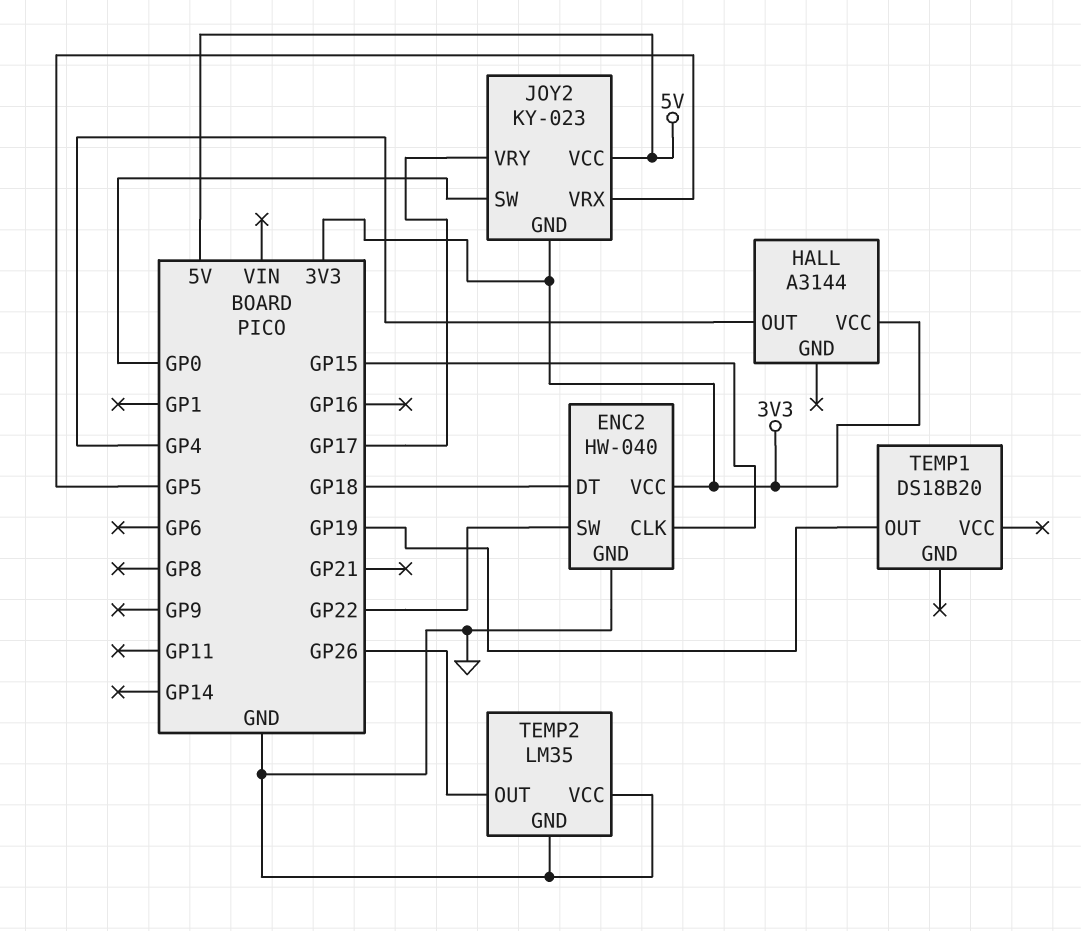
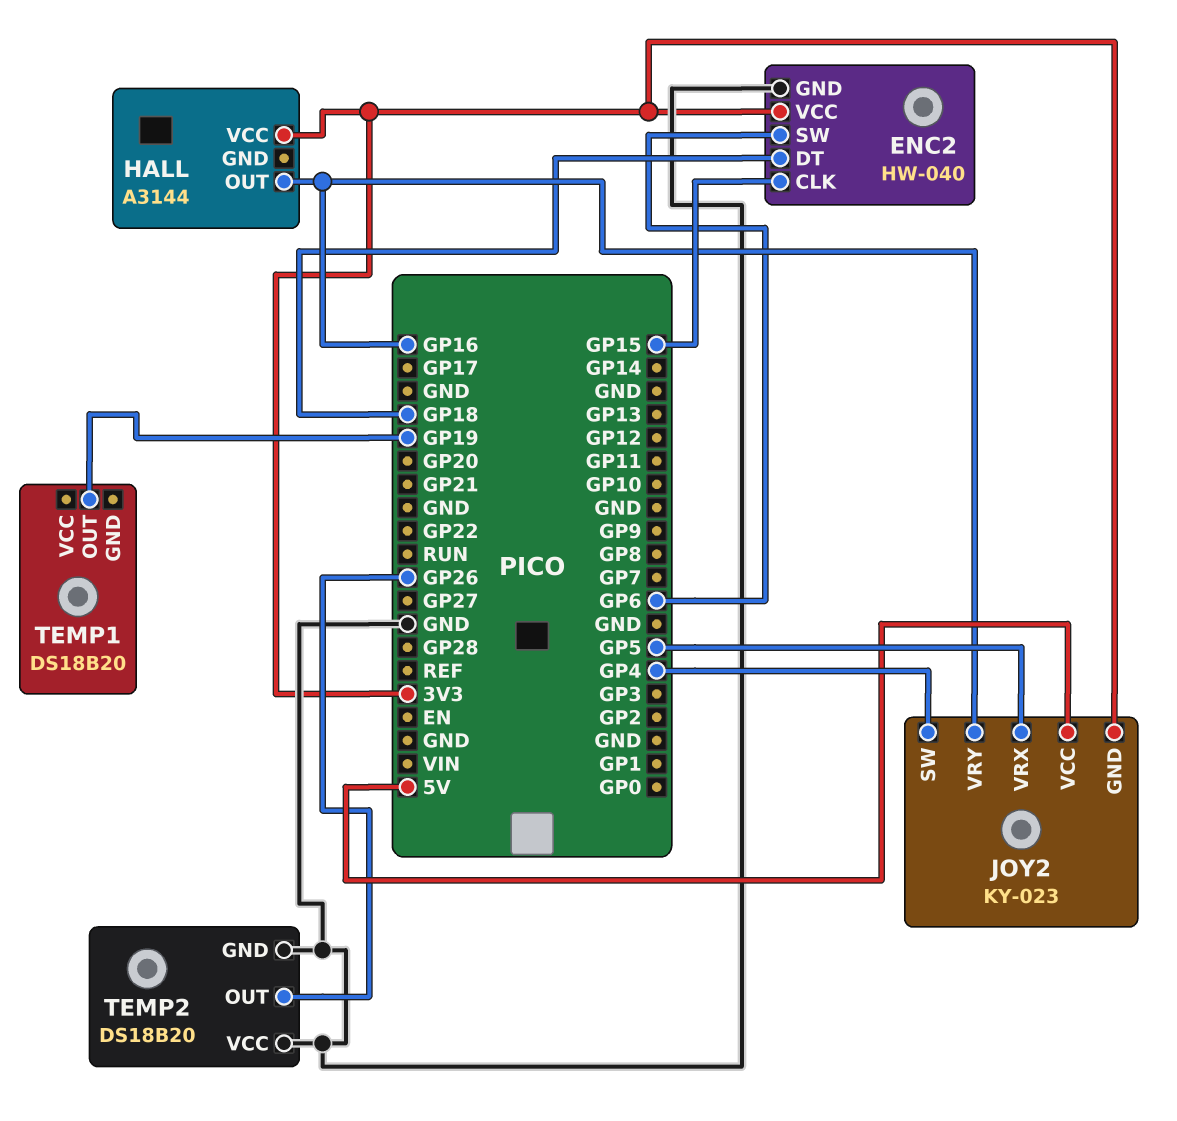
ENC2 pin SW: GP22 -> GP6
HALL pin OUT: GP4 -> GP16
JOY2 pin SW: GP0 -> GP4
JOY2 pin VRY: GP17 -> GP16
TEMP2: LM35 -> DS18B20

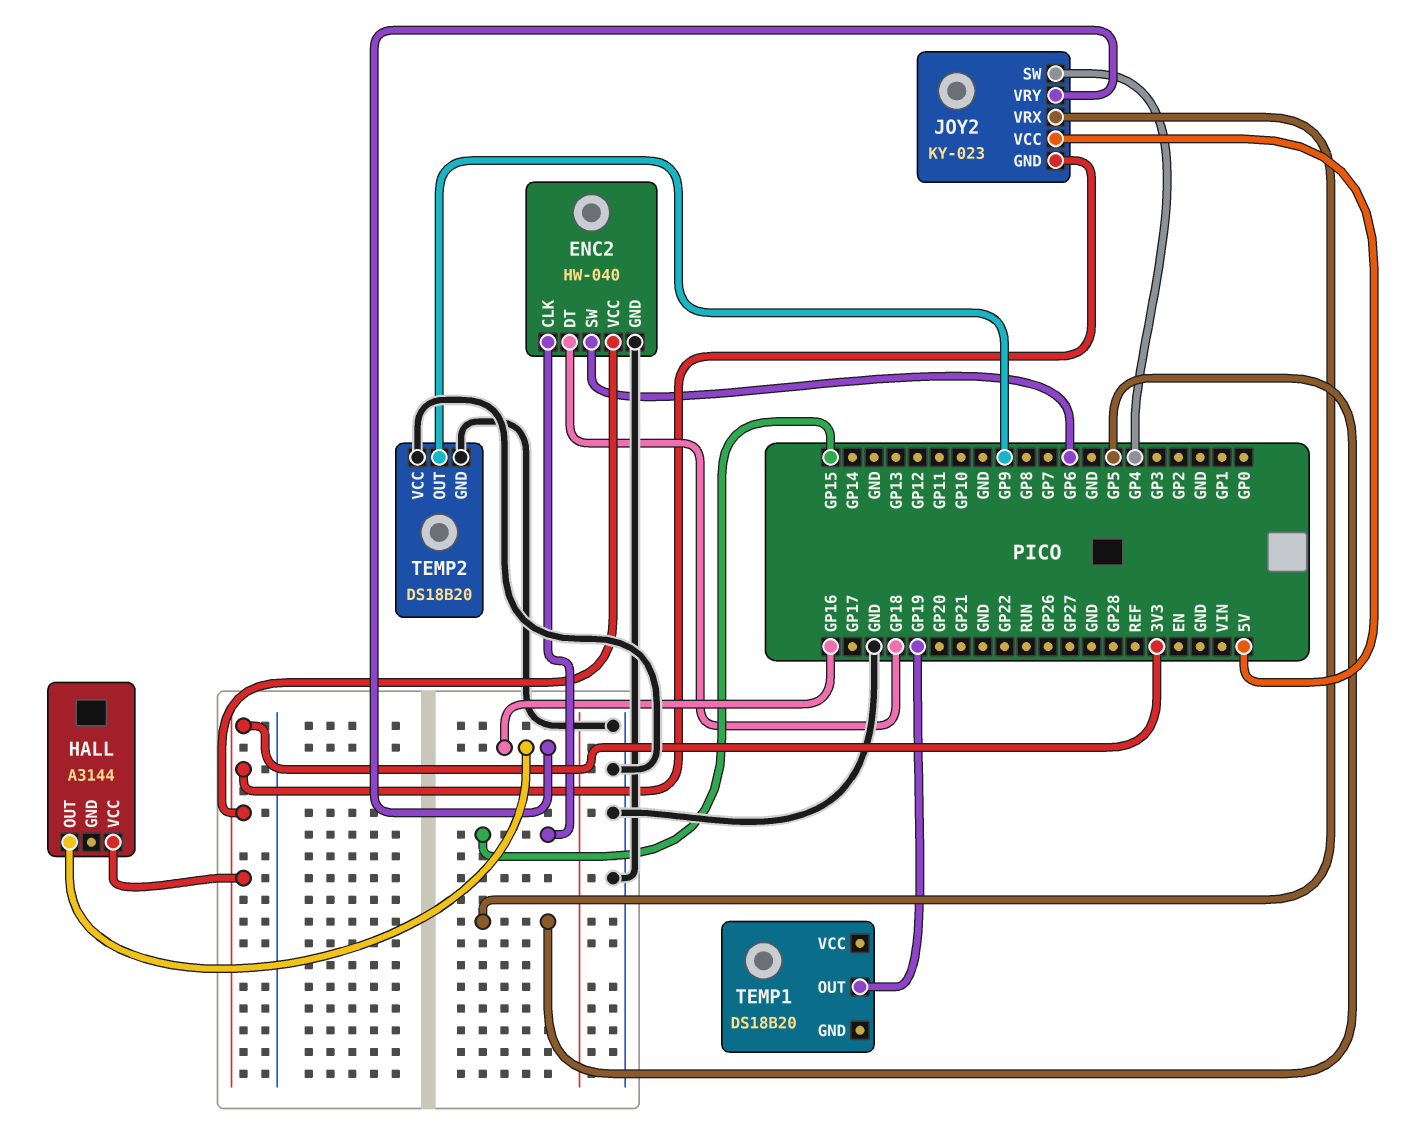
TEMP2 pin OUT: GP26 -> GP9

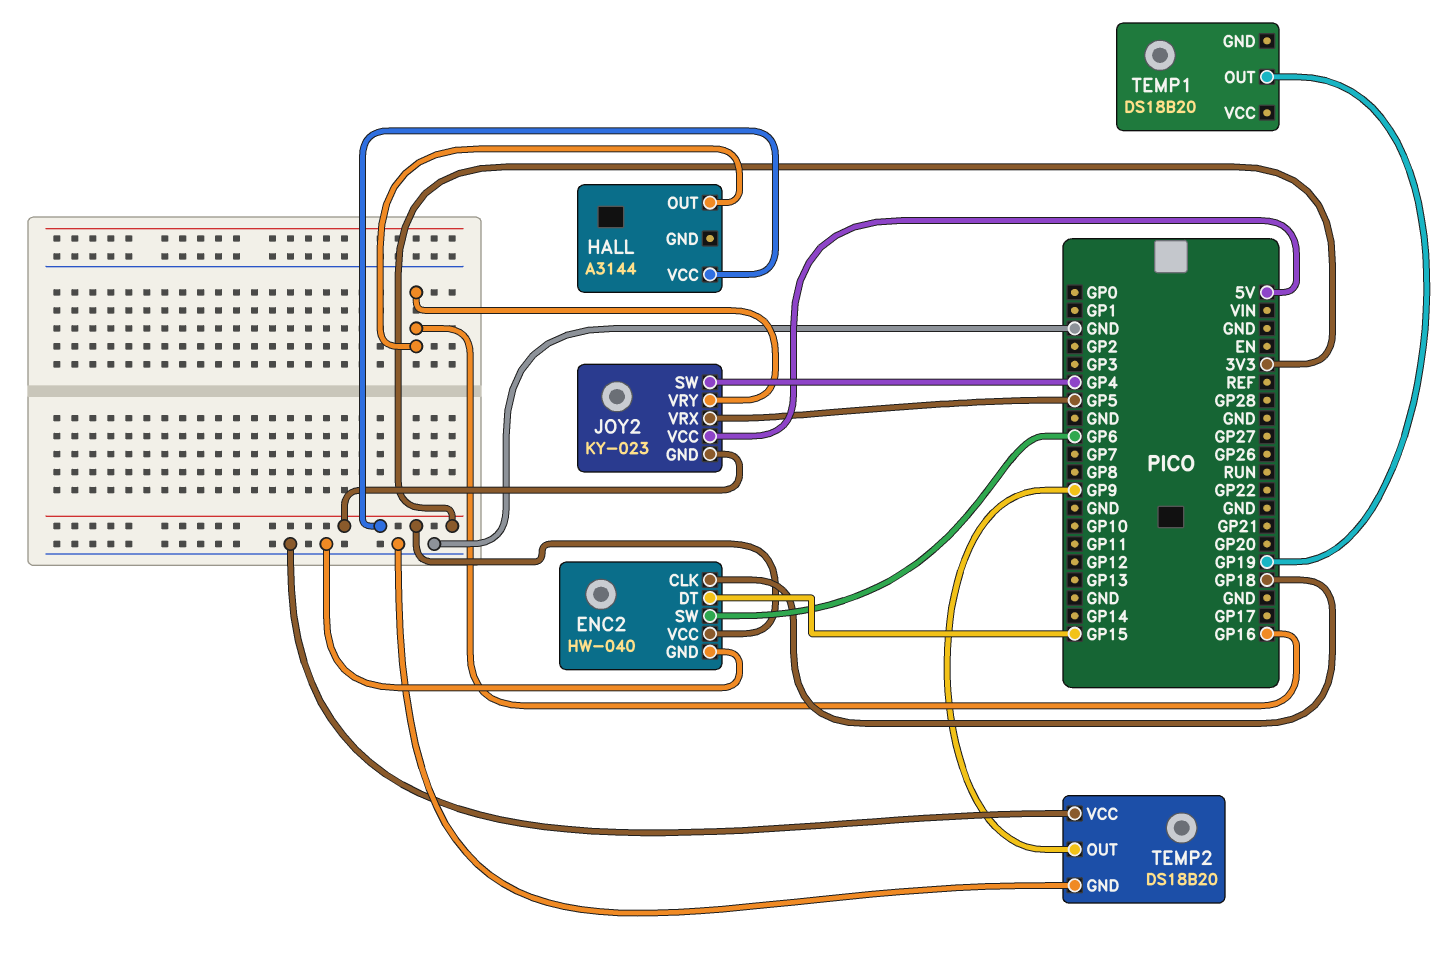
ENC2 pin CLK: GP15 -> GP18
ENC2 pin DT: GP18 -> GP15

